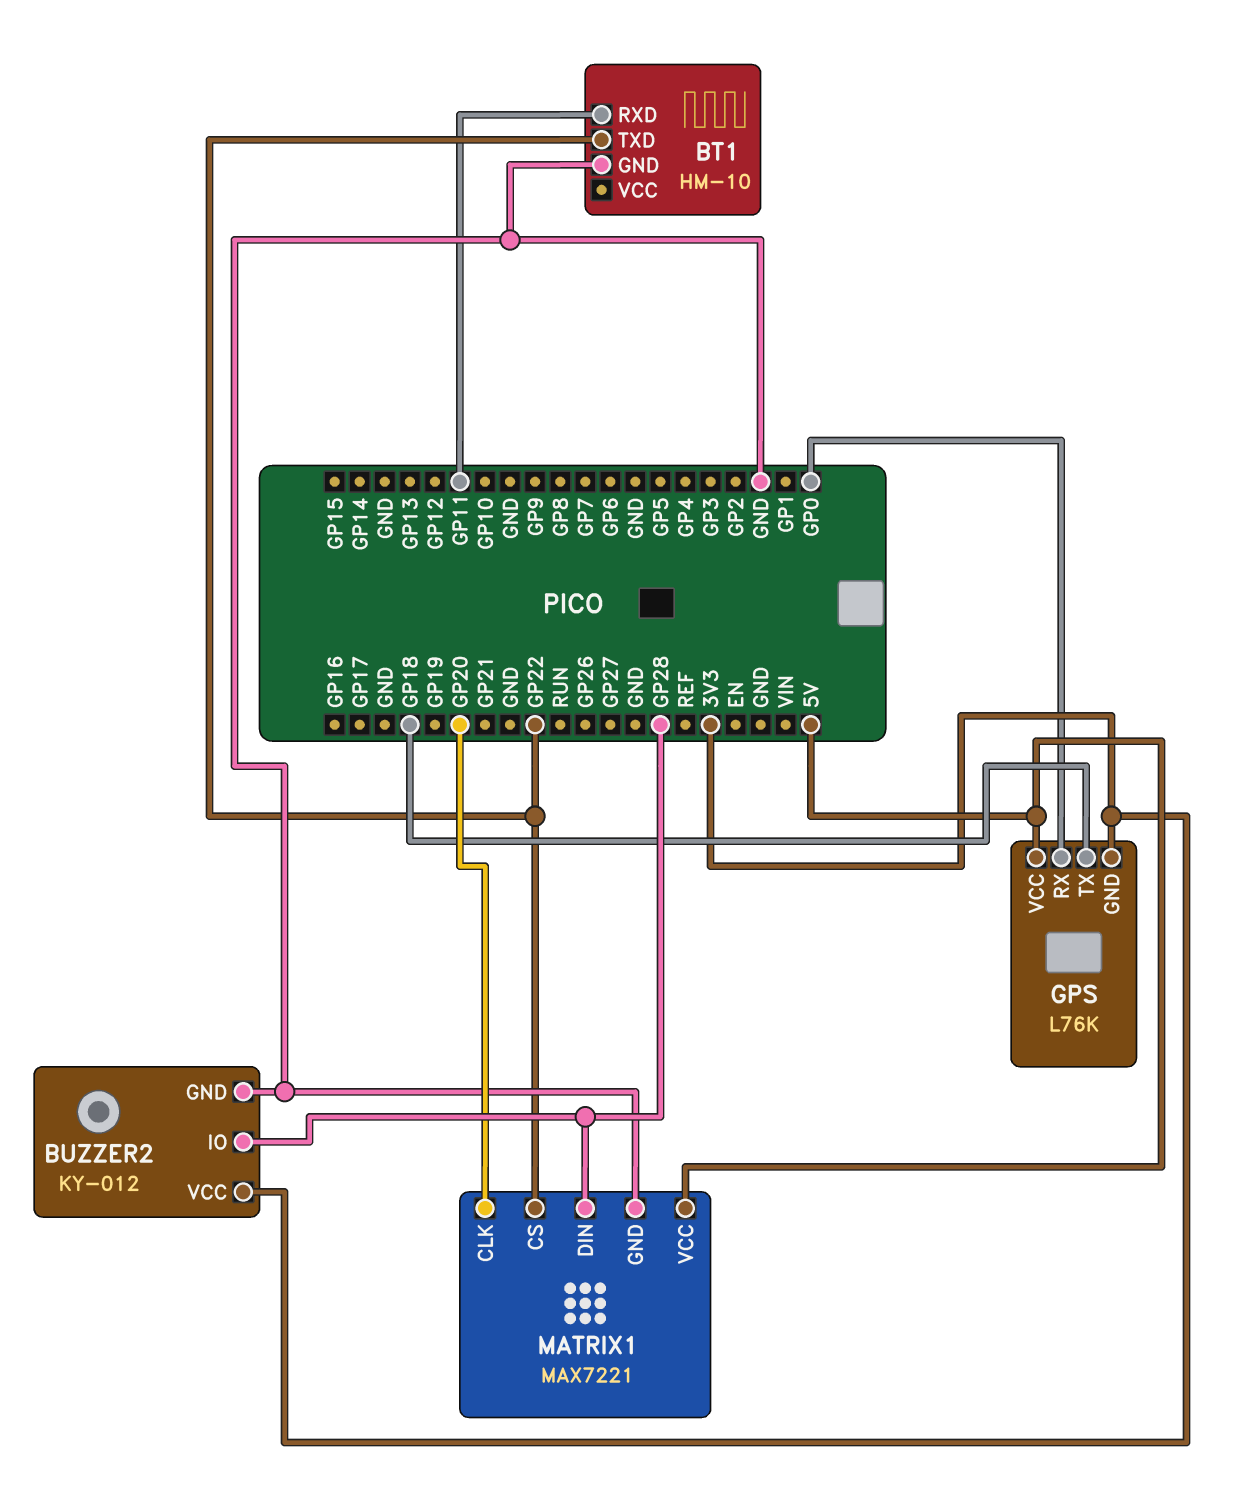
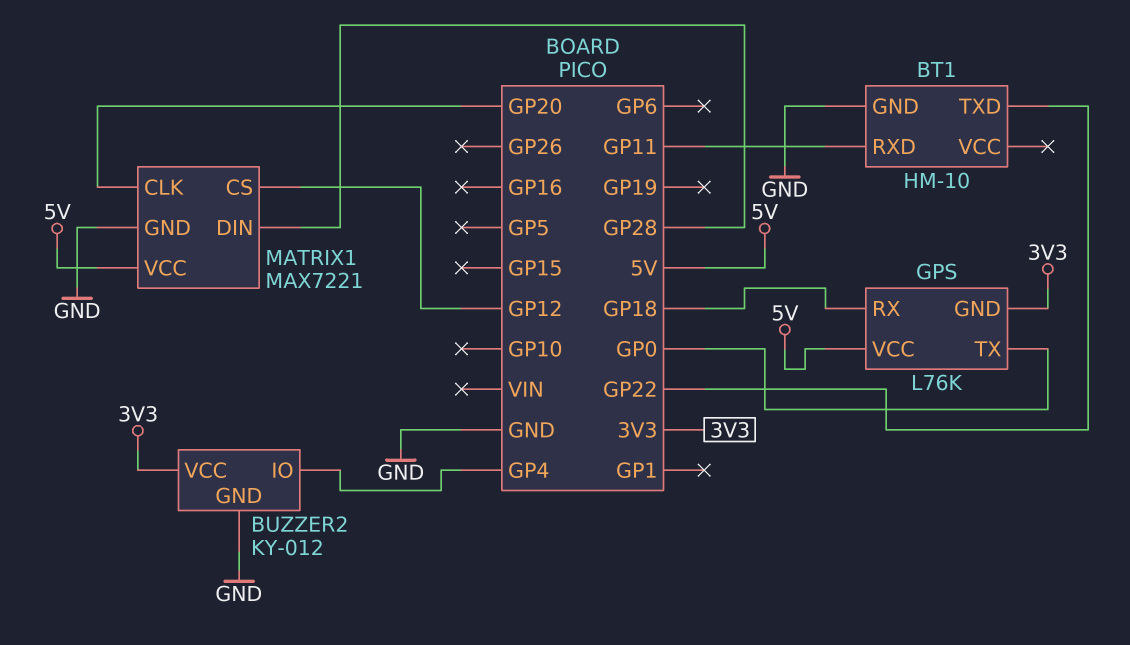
BUZZER2 pin IO: GP28 -> GP4
GPS pin RX: GP0 -> GP18
GPS pin TX: GP18 -> GP0
MATRIX1 pin CS: GP22 -> GP12

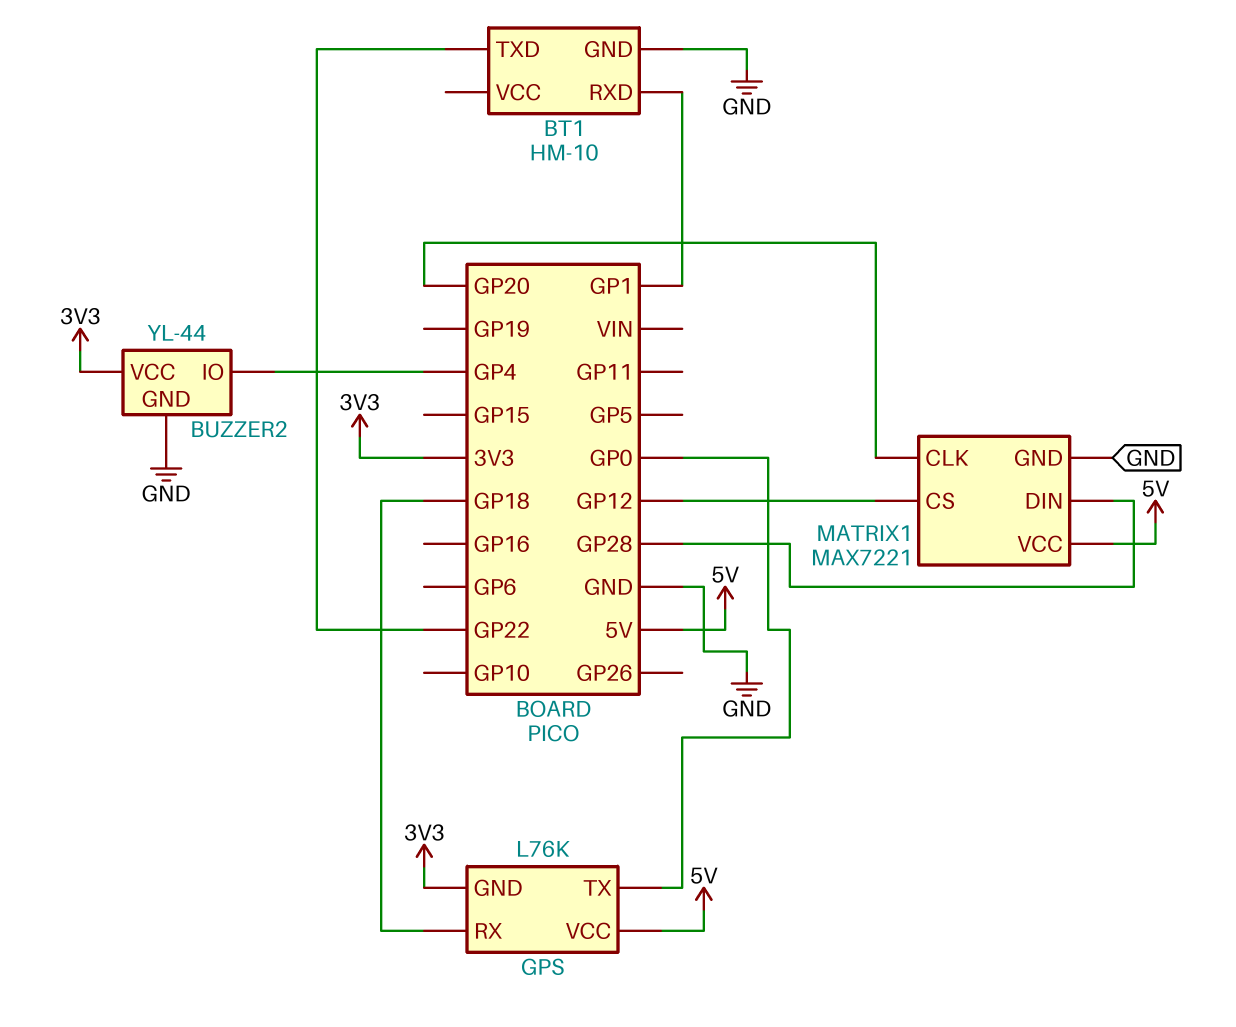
BT1 pin RXD: GP11 -> GP1
BUZZER2: KY-012 -> YL-44

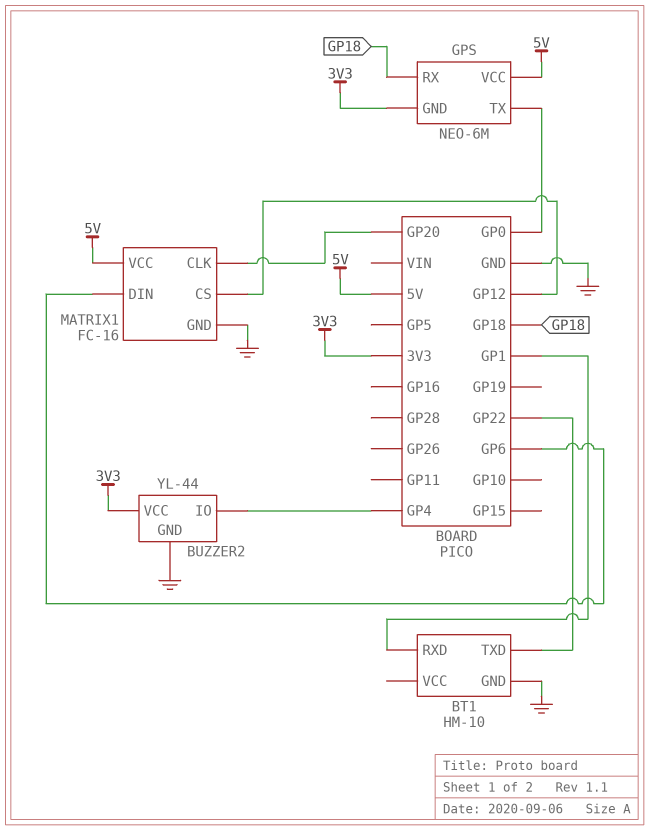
GPS: L76K -> NEO-6M
MATRIX1: MAX7221 -> FC-16
MATRIX1 pin DIN: GP28 -> GP6

